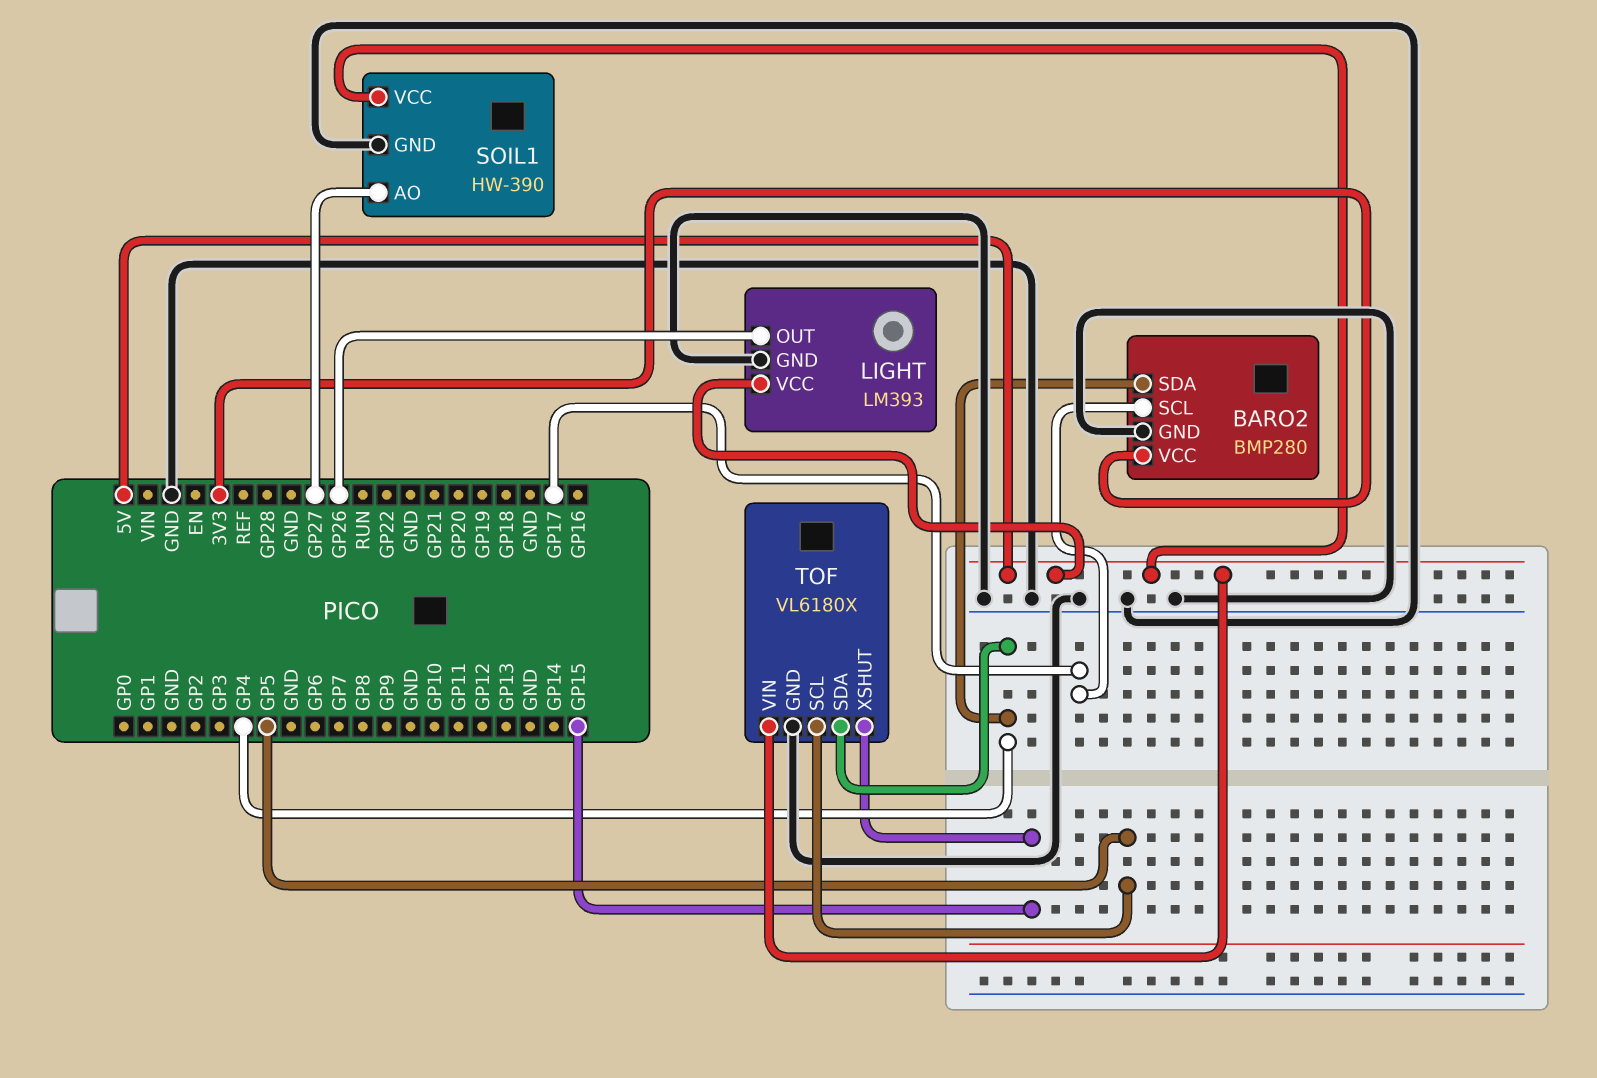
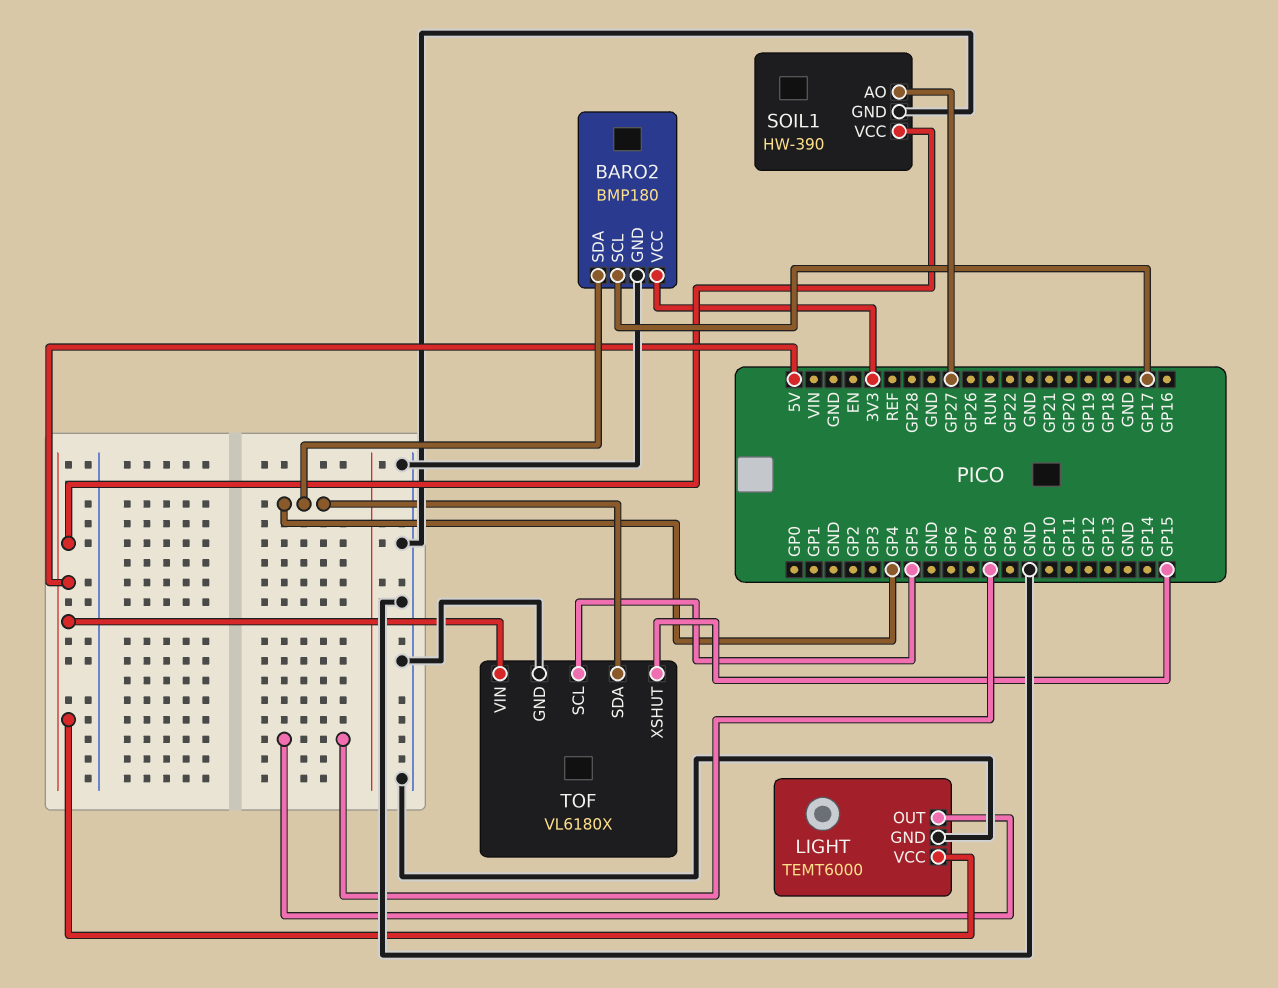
BARO2: BMP280 -> BMP180
LIGHT: LM393 -> TEMT6000
LIGHT pin OUT: GP26 -> GP8

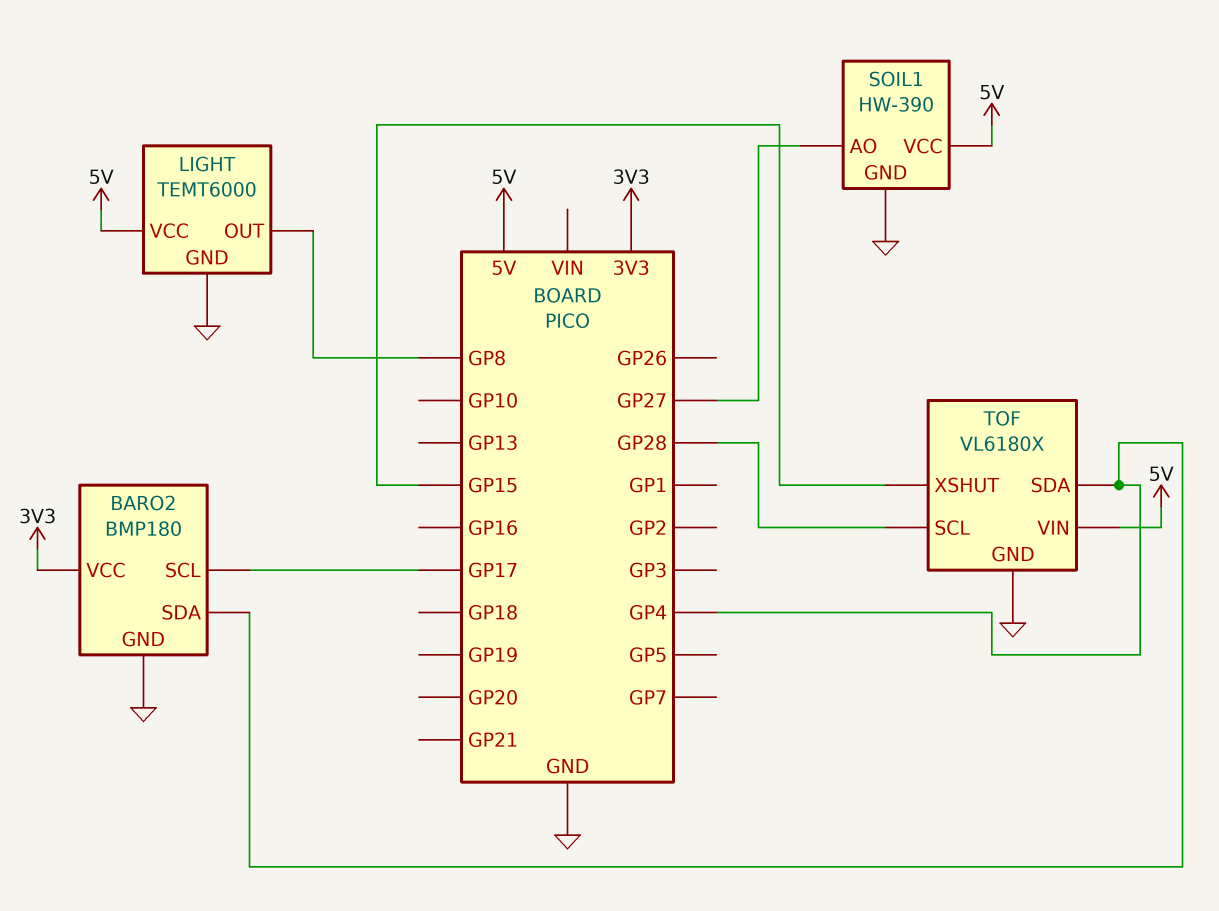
TOF pin SCL: GP5 -> GP28

